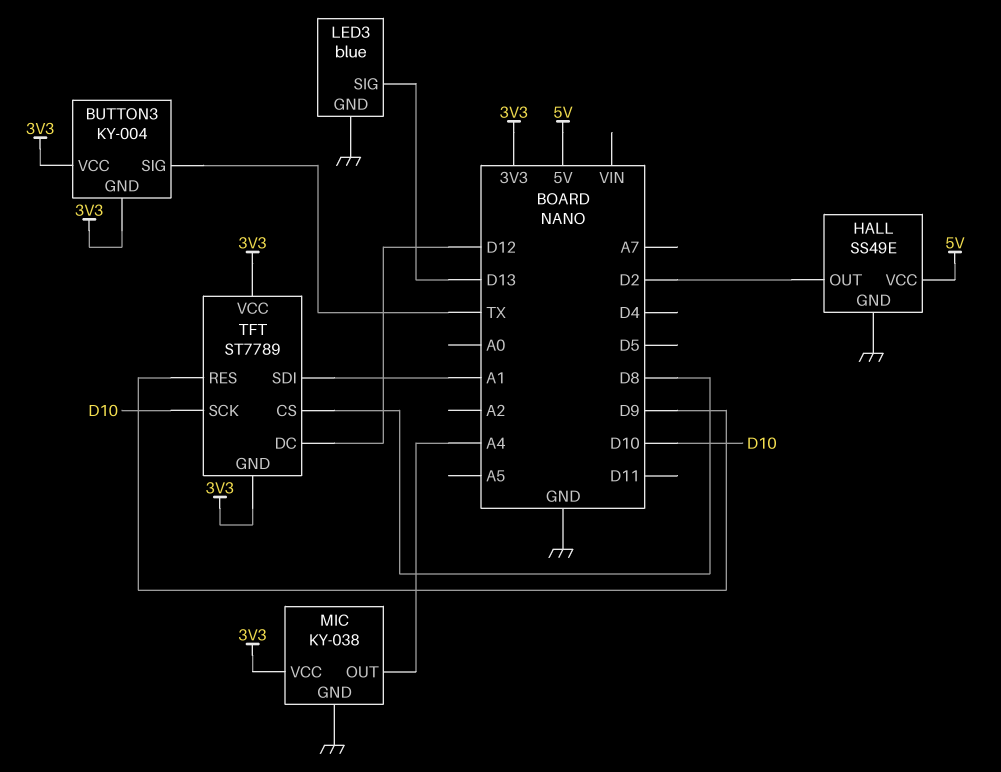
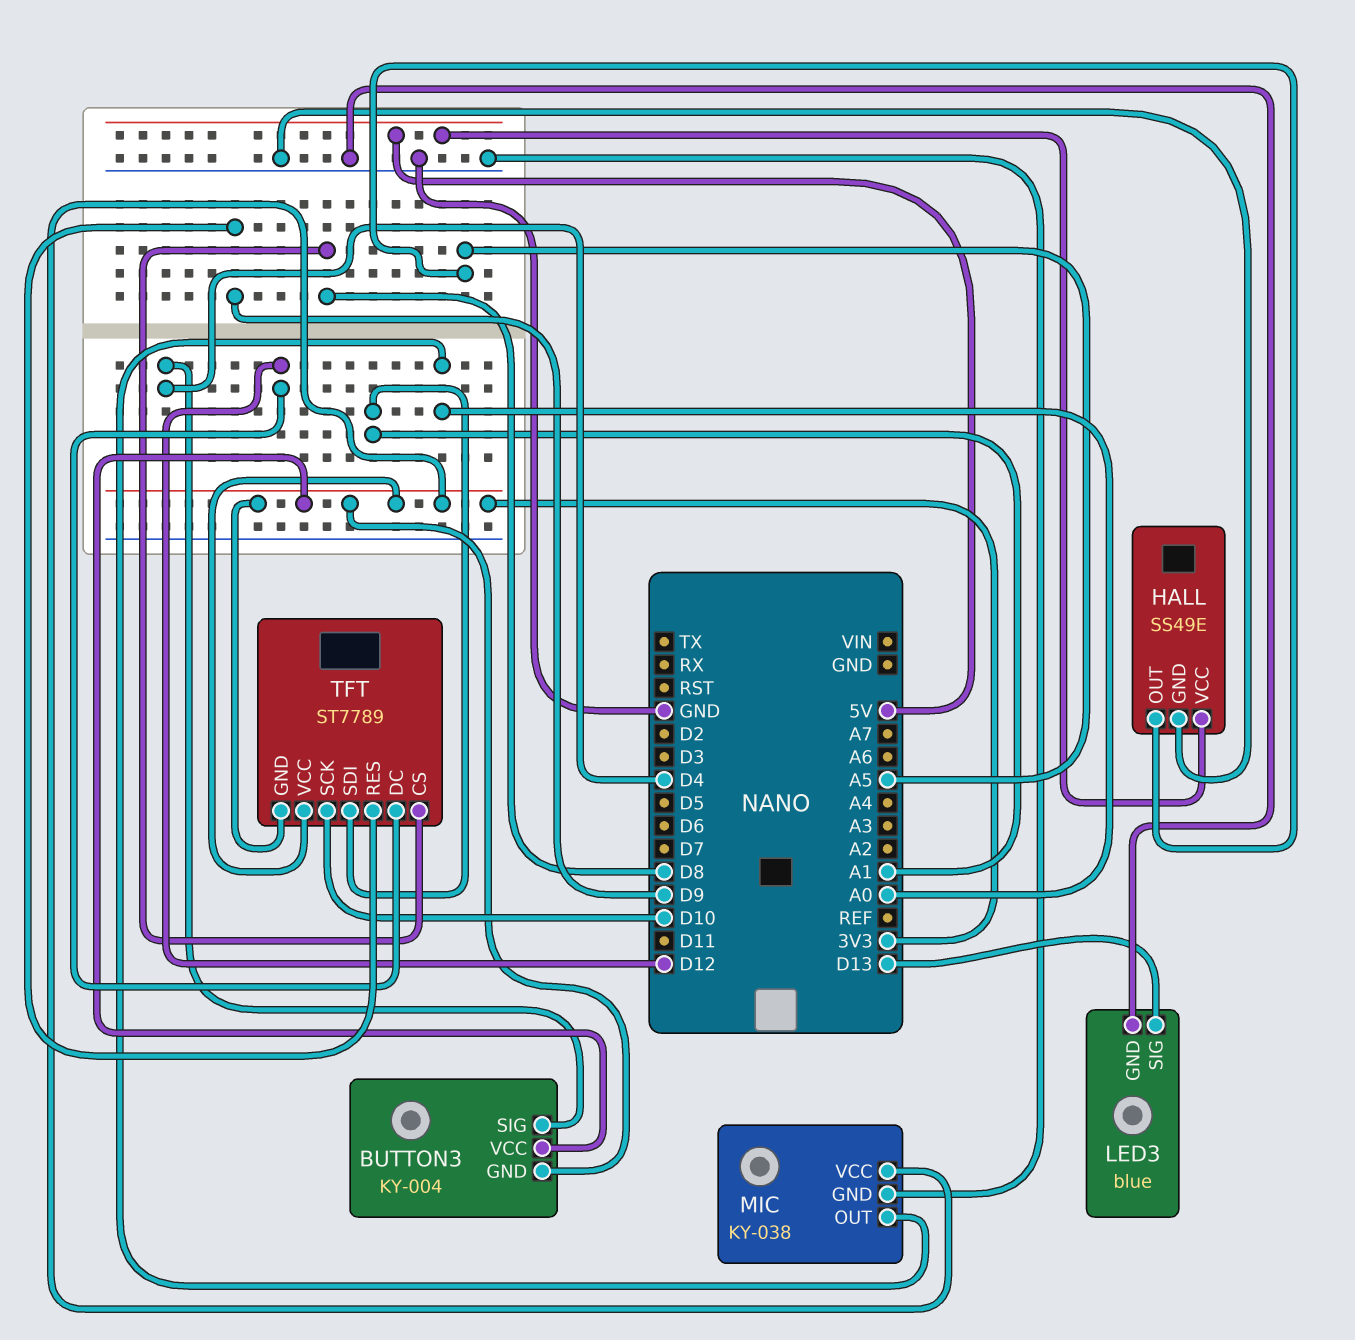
BUTTON3 pin SIG: TX -> D4
HALL pin OUT: D2 -> A5
MIC pin OUT: A4 -> A0

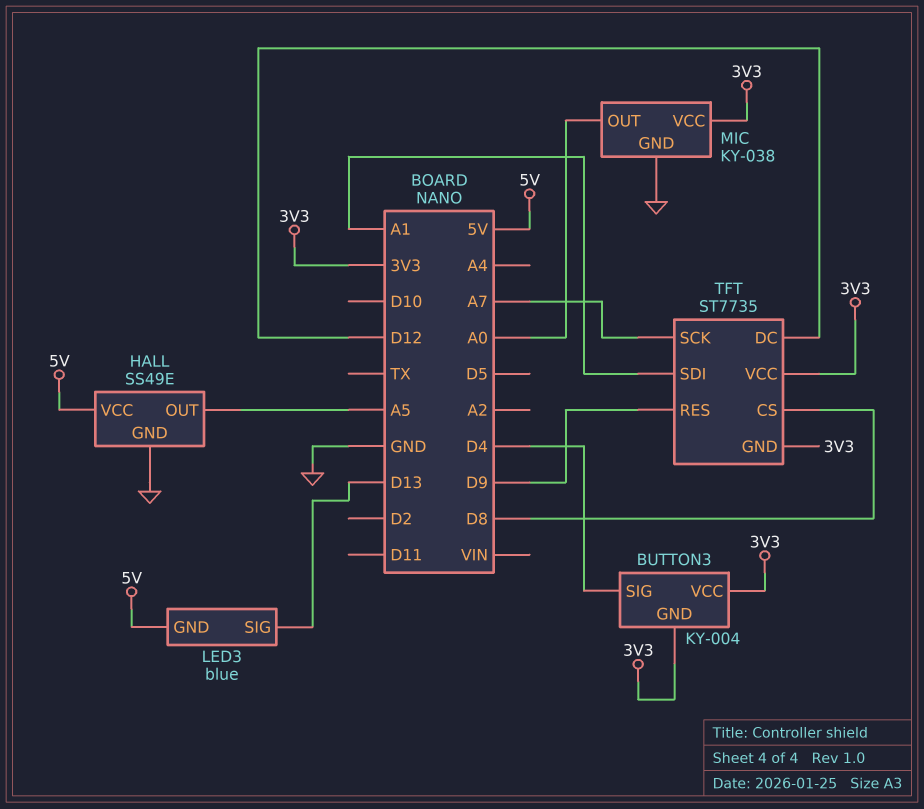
LED3 pin GND: GND -> 5V
TFT: ST7789 -> ST7735
TFT pin SCK: D10 -> A7

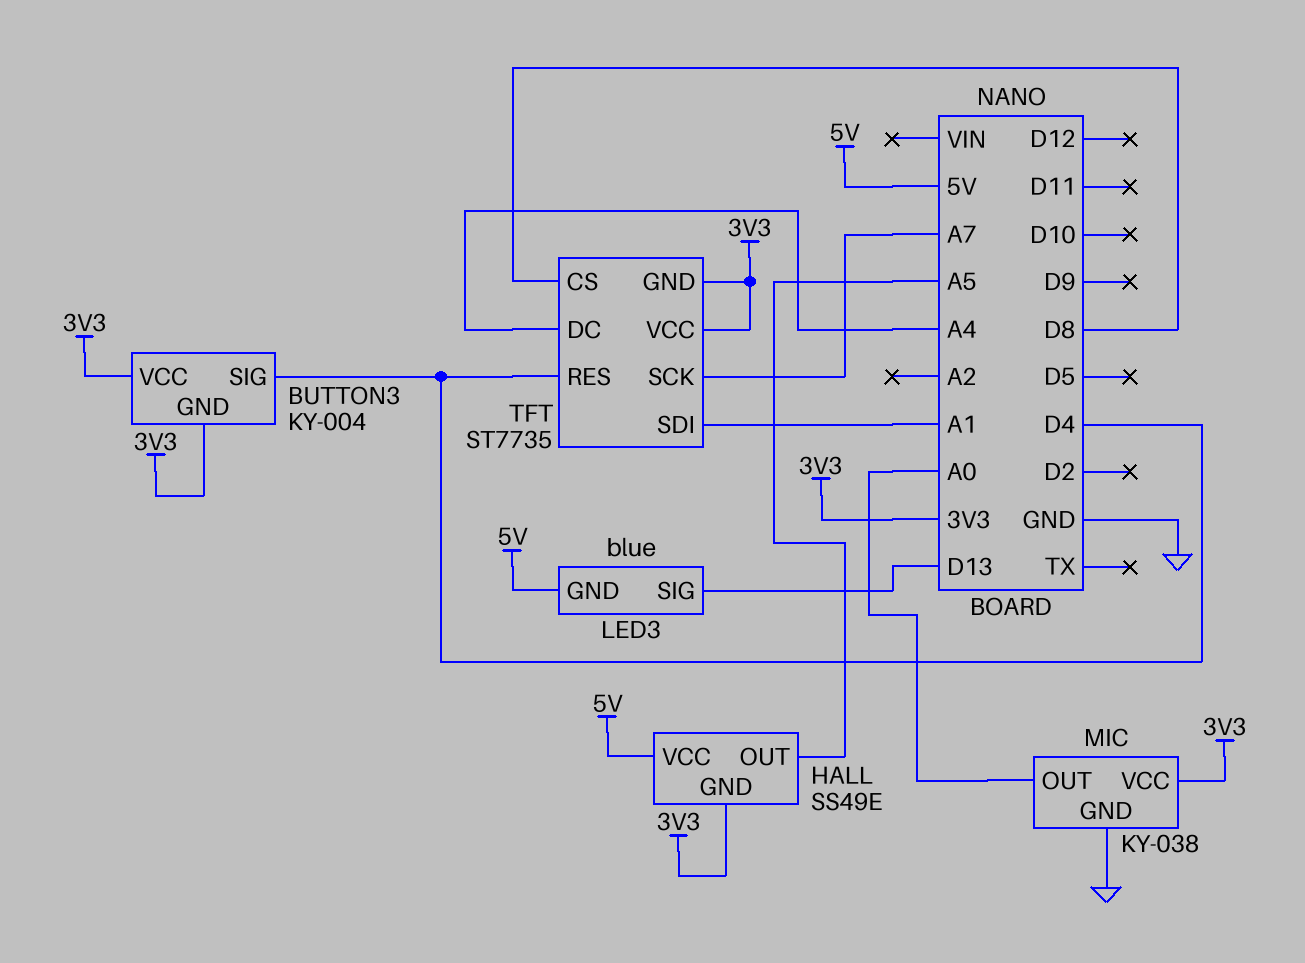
HALL pin GND: GND -> 3V3
TFT pin DC: D12 -> A4
TFT pin RES: D9 -> D4

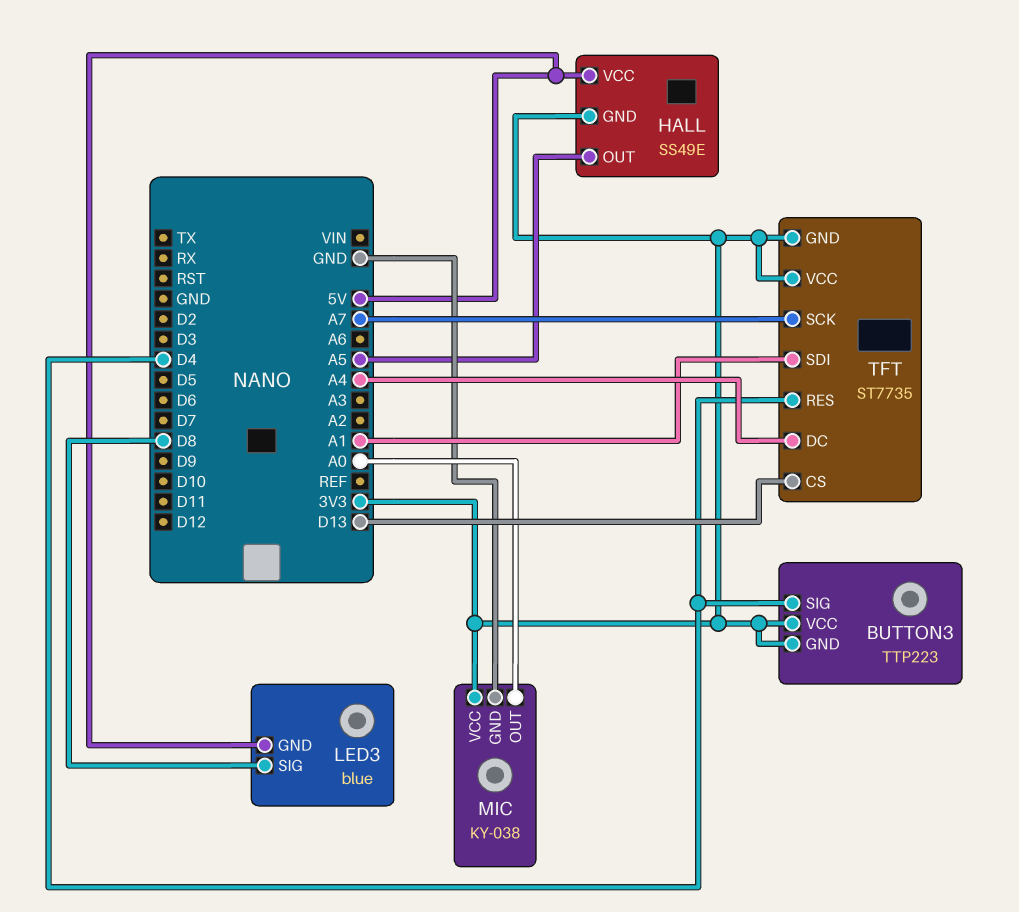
BUTTON3: KY-004 -> TTP223
LED3 pin SIG: D13 -> D8
TFT pin CS: D8 -> D13

